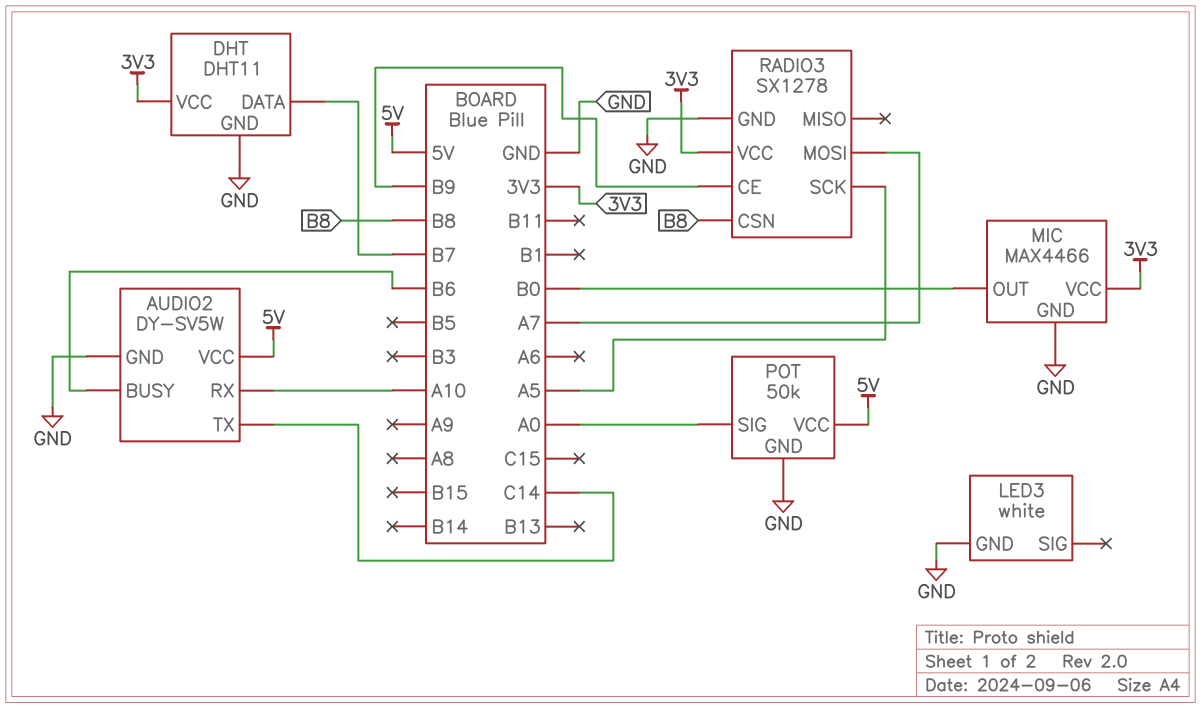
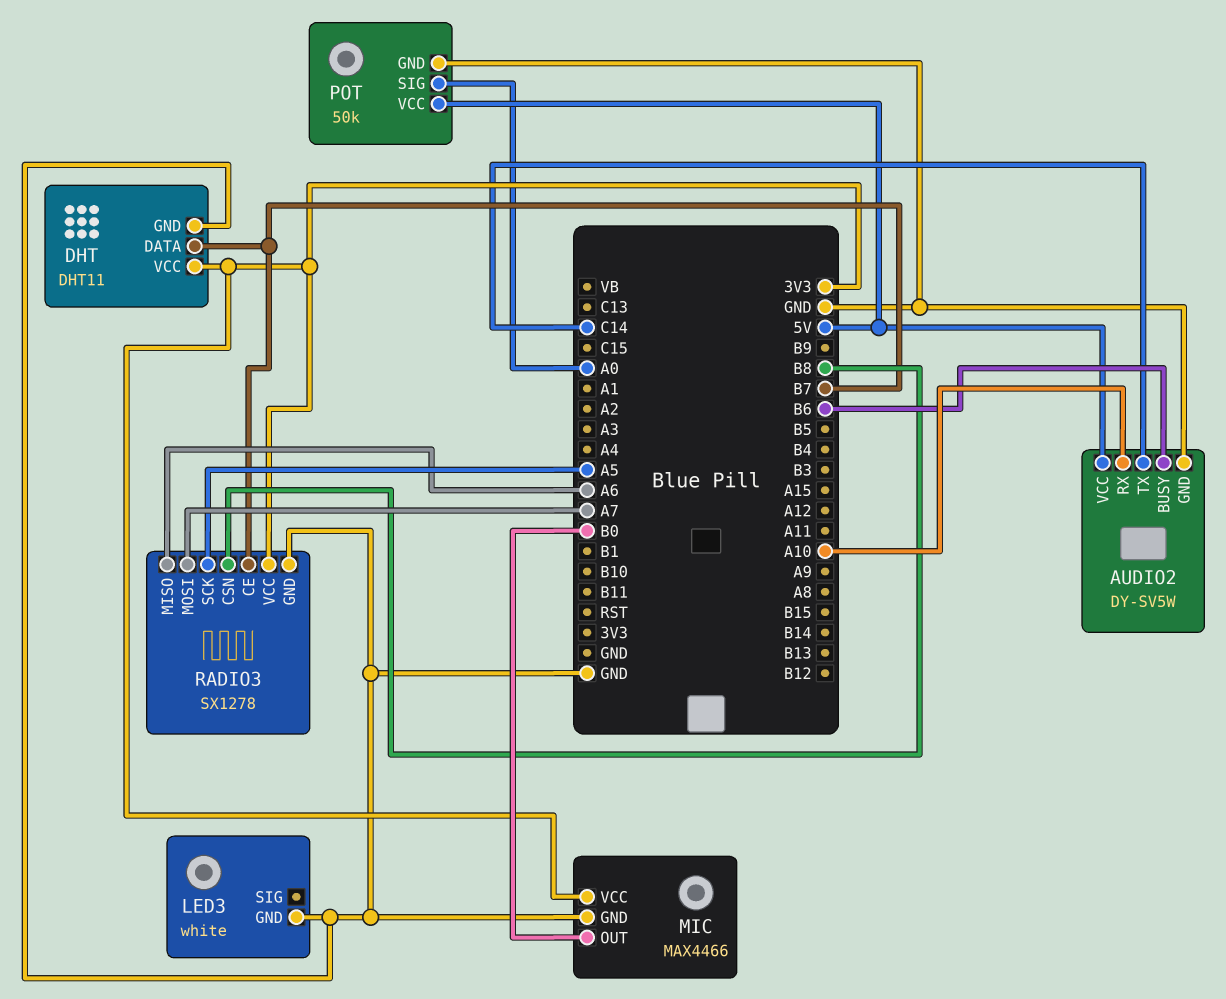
RADIO3 pin CE: B9 -> B7
RADIO3 pin MISO: none -> A6

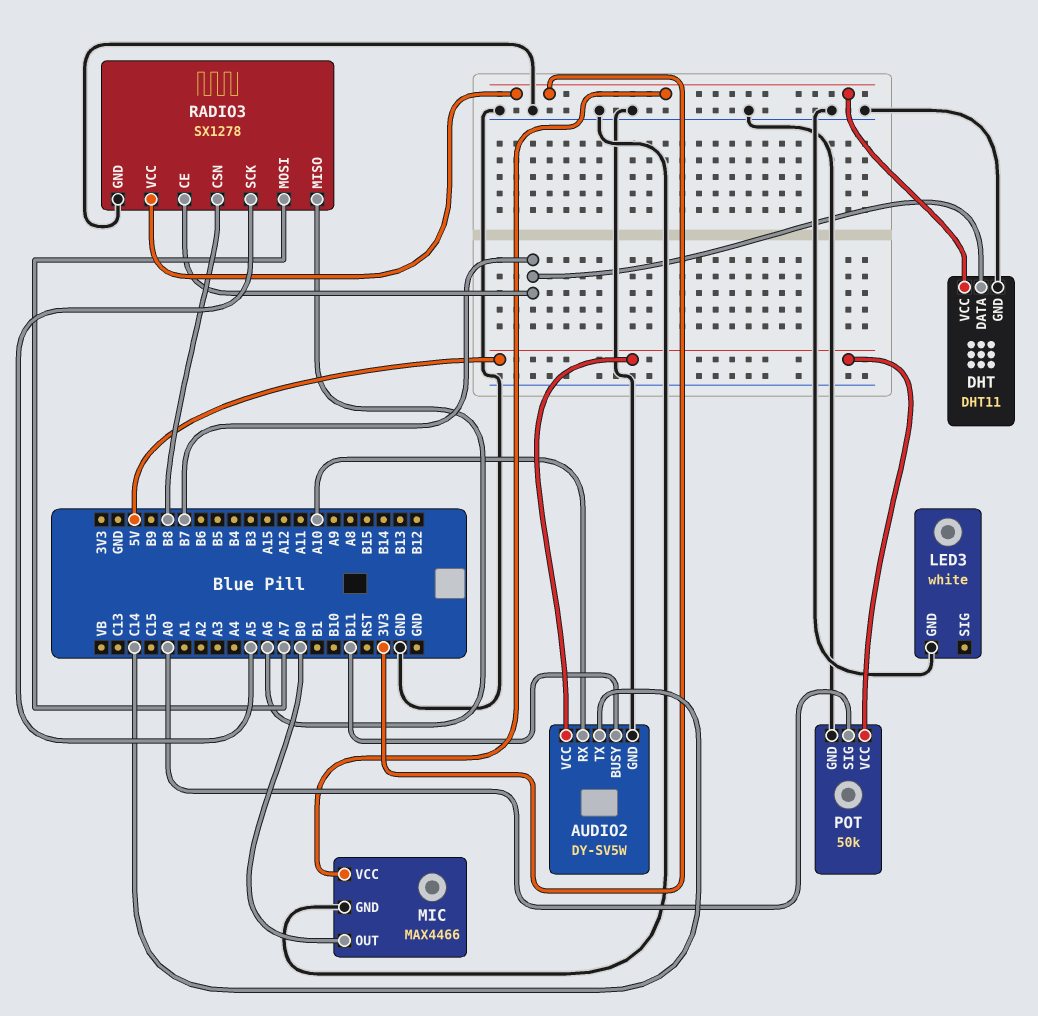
AUDIO2 pin BUSY: B6 -> B11

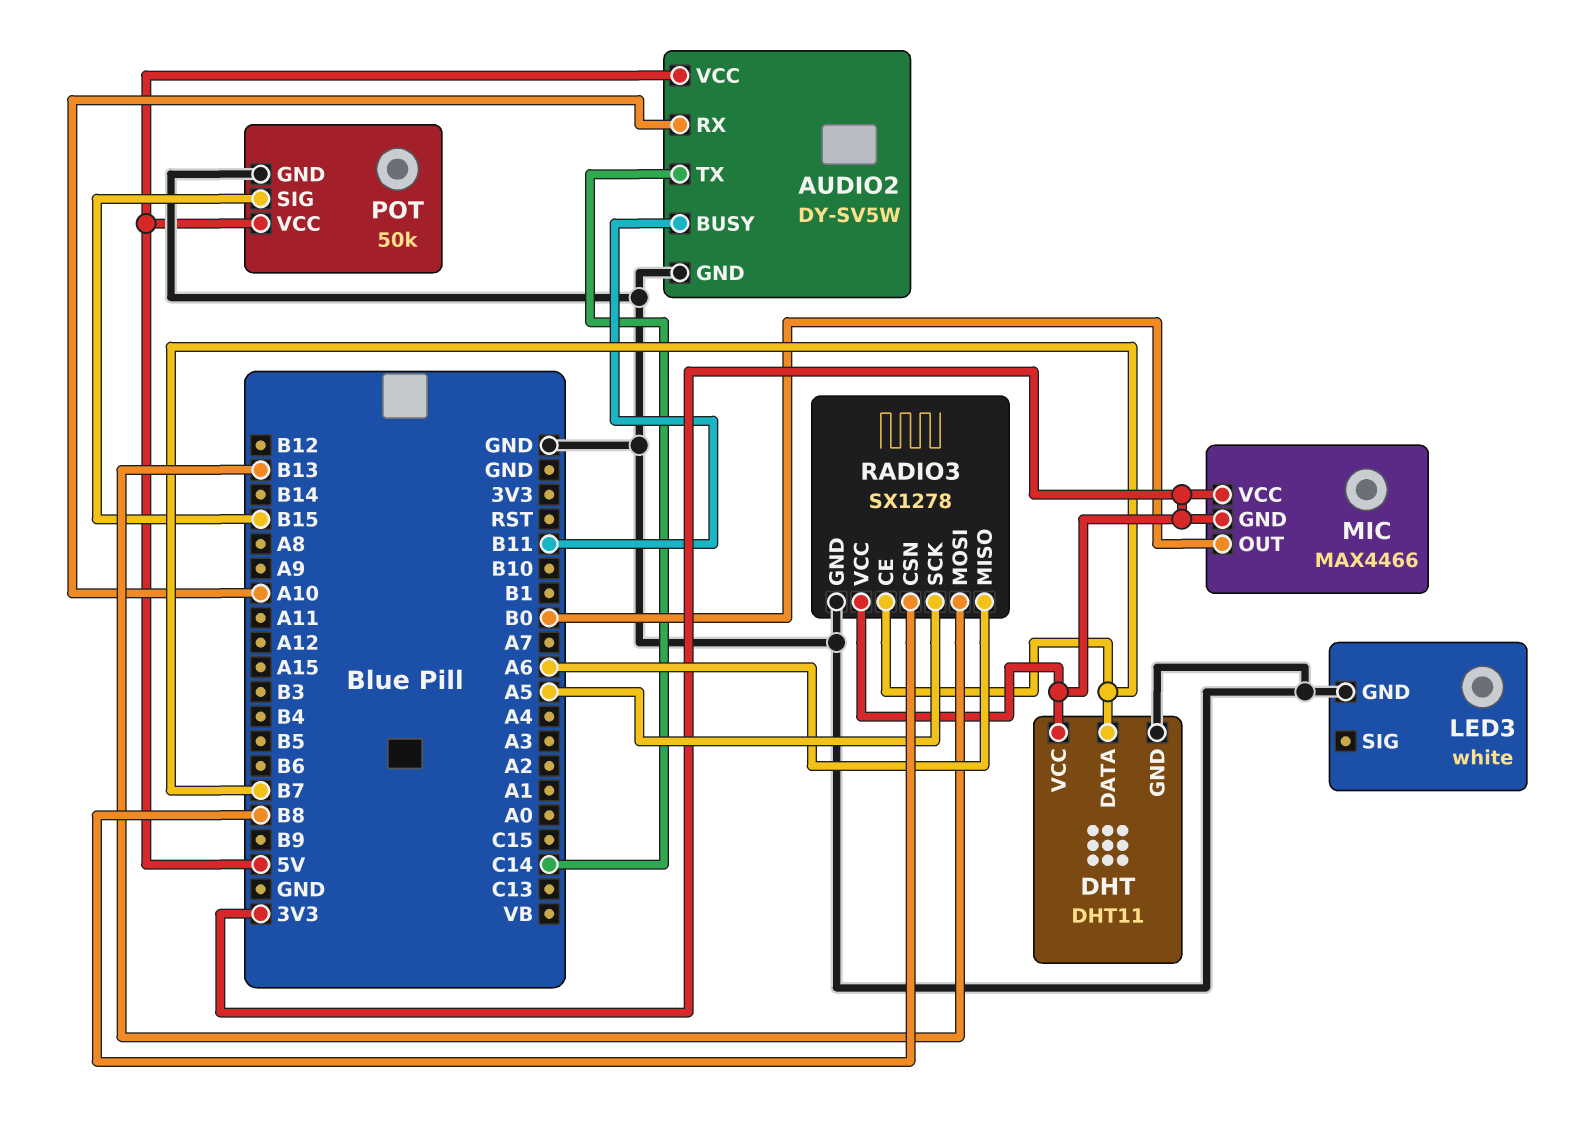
MIC pin GND: GND -> 3V3
POT pin SIG: A0 -> B15
RADIO3 pin MOSI: A7 -> B13

